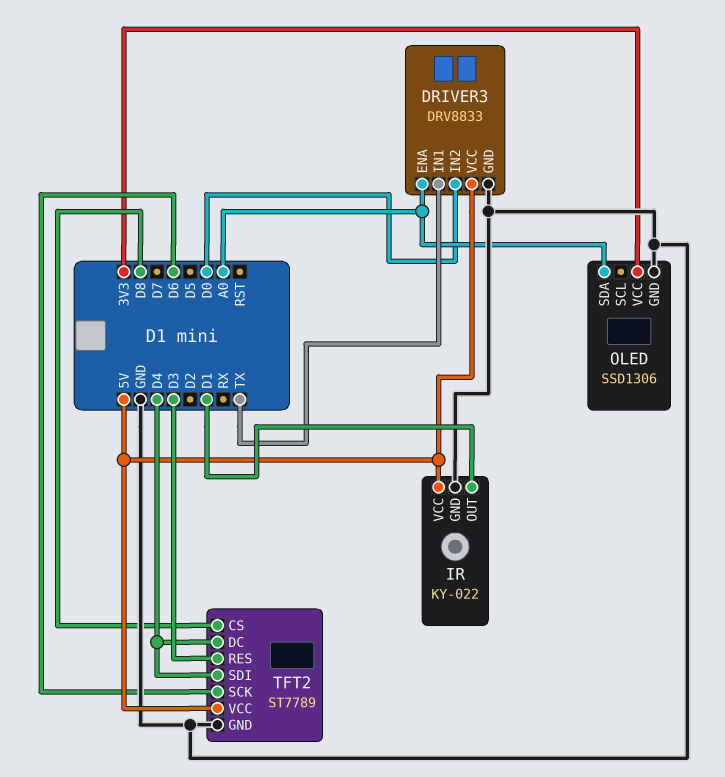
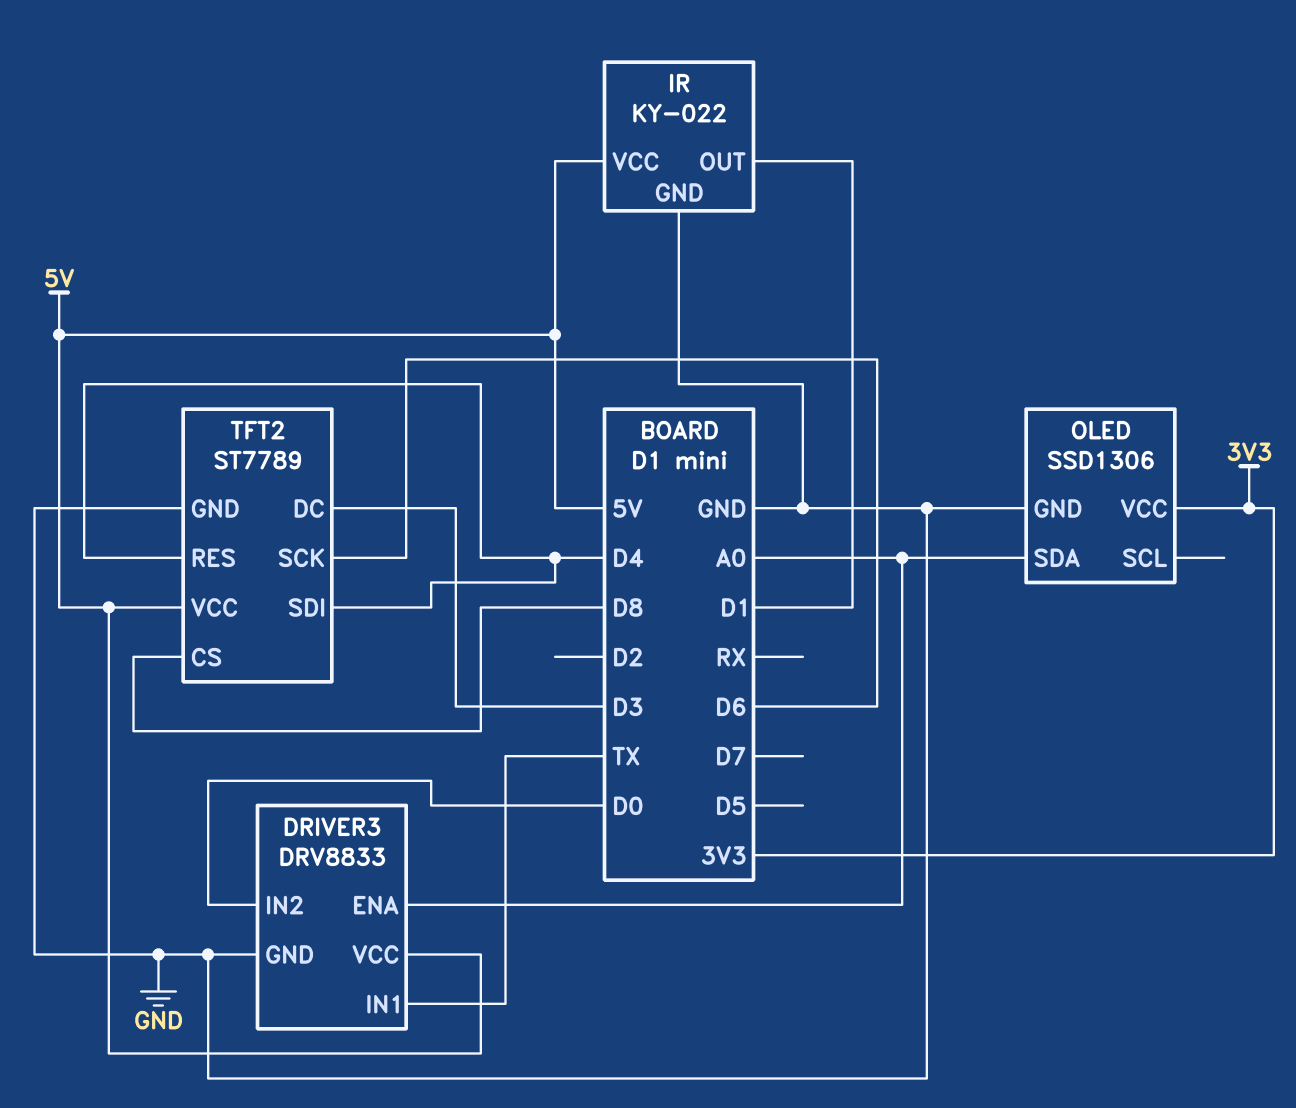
TFT2 pin DC: D4 -> D3
TFT2 pin RES: D3 -> D4

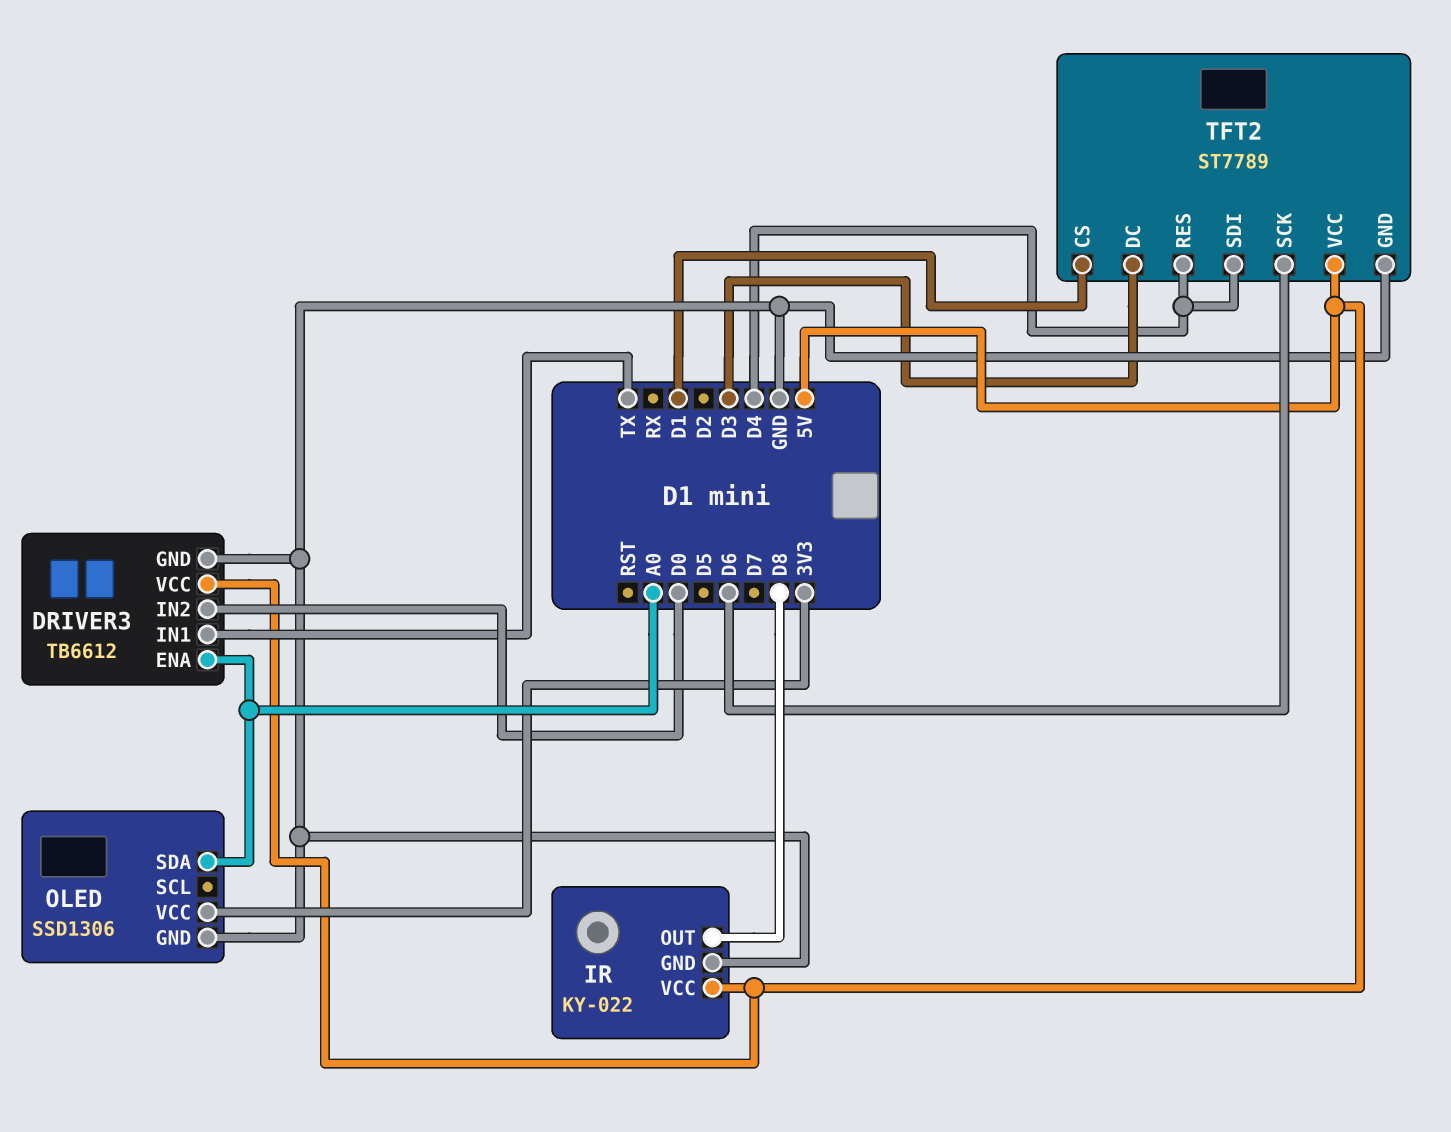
DRIVER3: DRV8833 -> TB6612
IR pin OUT: D1 -> D8
TFT2 pin CS: D8 -> D1

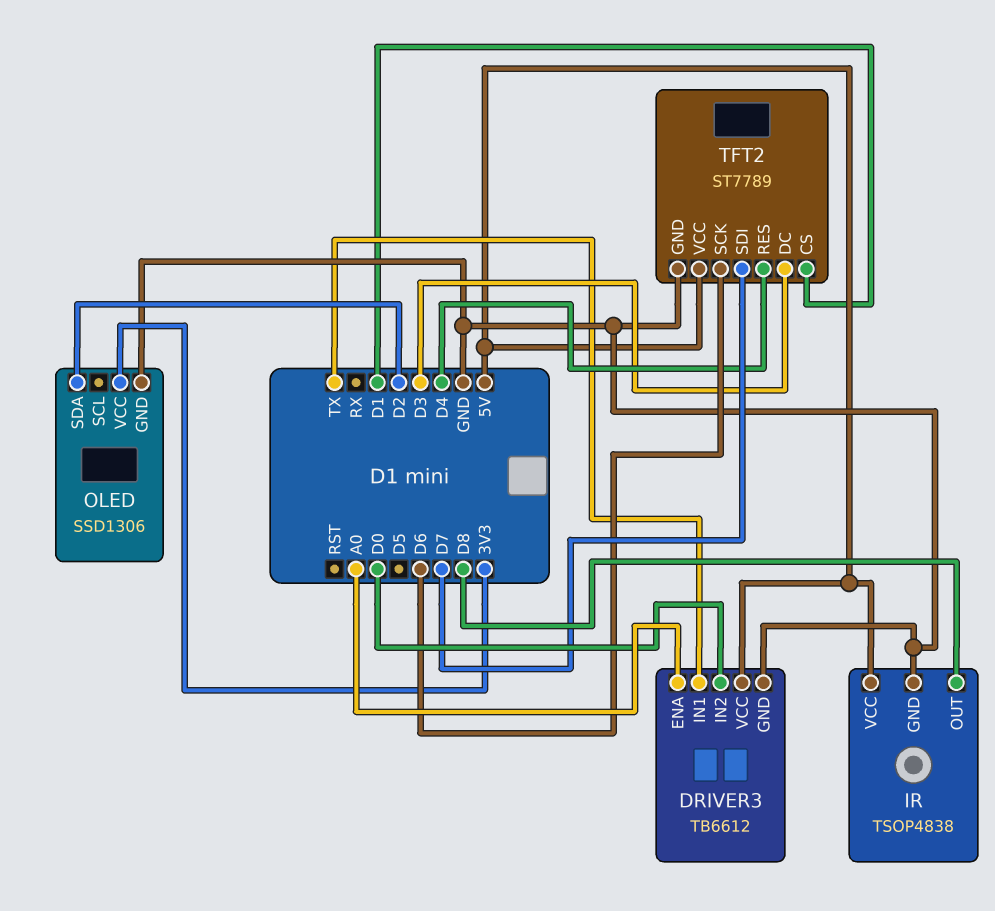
IR: KY-022 -> TSOP4838
OLED pin SDA: A0 -> D2
TFT2 pin SDI: D4 -> D7

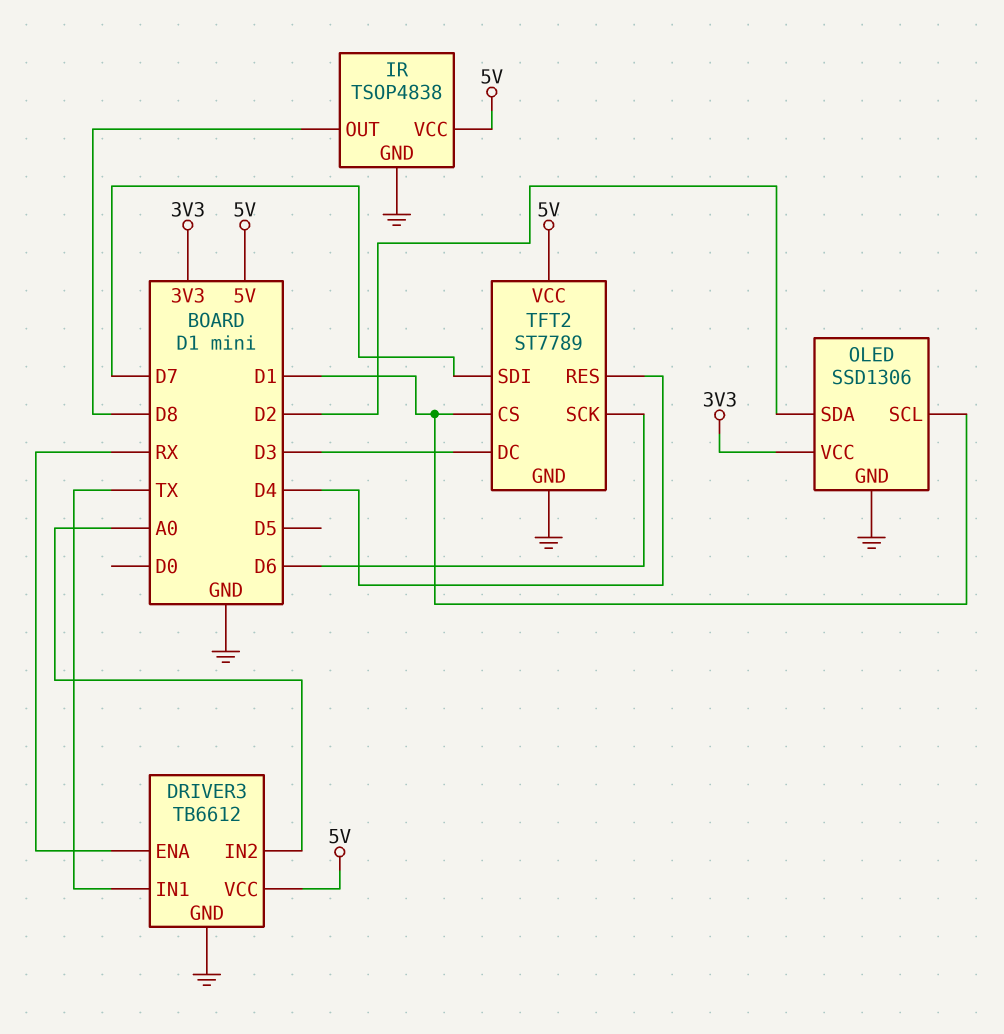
DRIVER3 pin ENA: A0 -> RX
DRIVER3 pin IN2: D0 -> A0
OLED pin SCL: none -> D1

